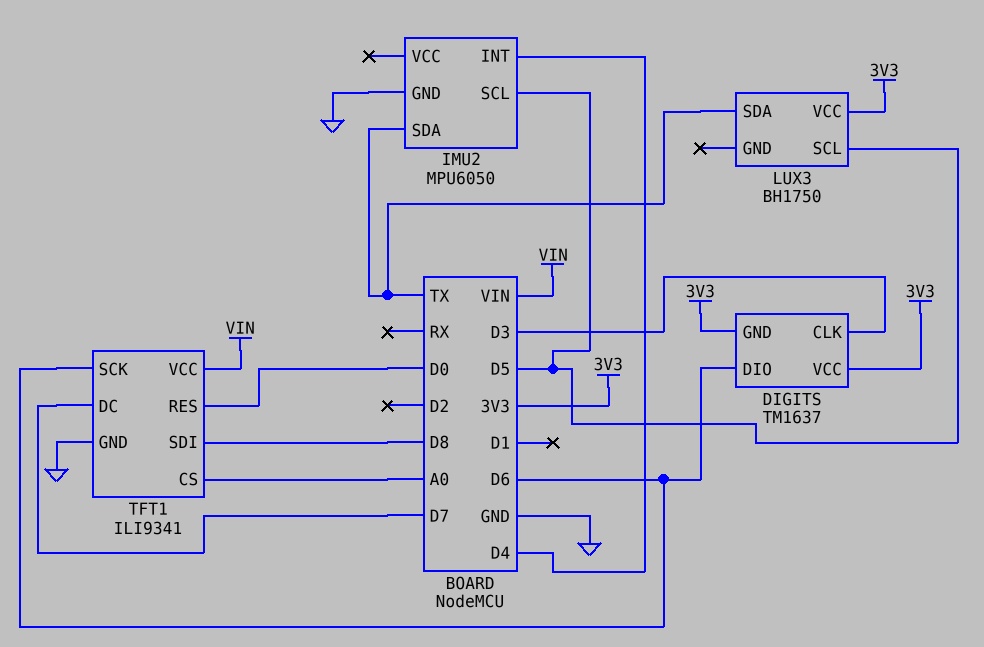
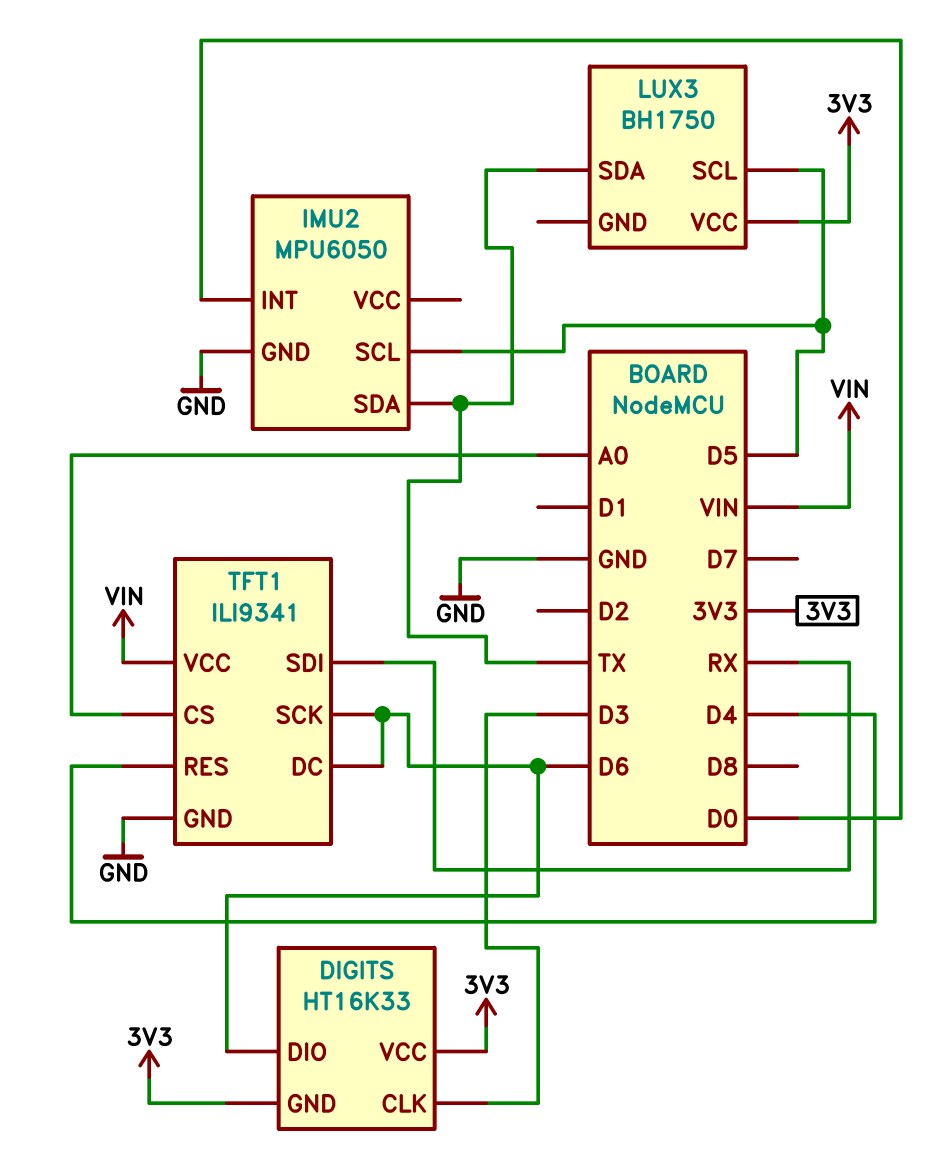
DIGITS: TM1637 -> HT16K33
IMU2 pin INT: D4 -> D0
TFT1 pin DC: D7 -> D6
TFT1 pin RES: D0 -> D4
TFT1 pin SDI: D8 -> RX

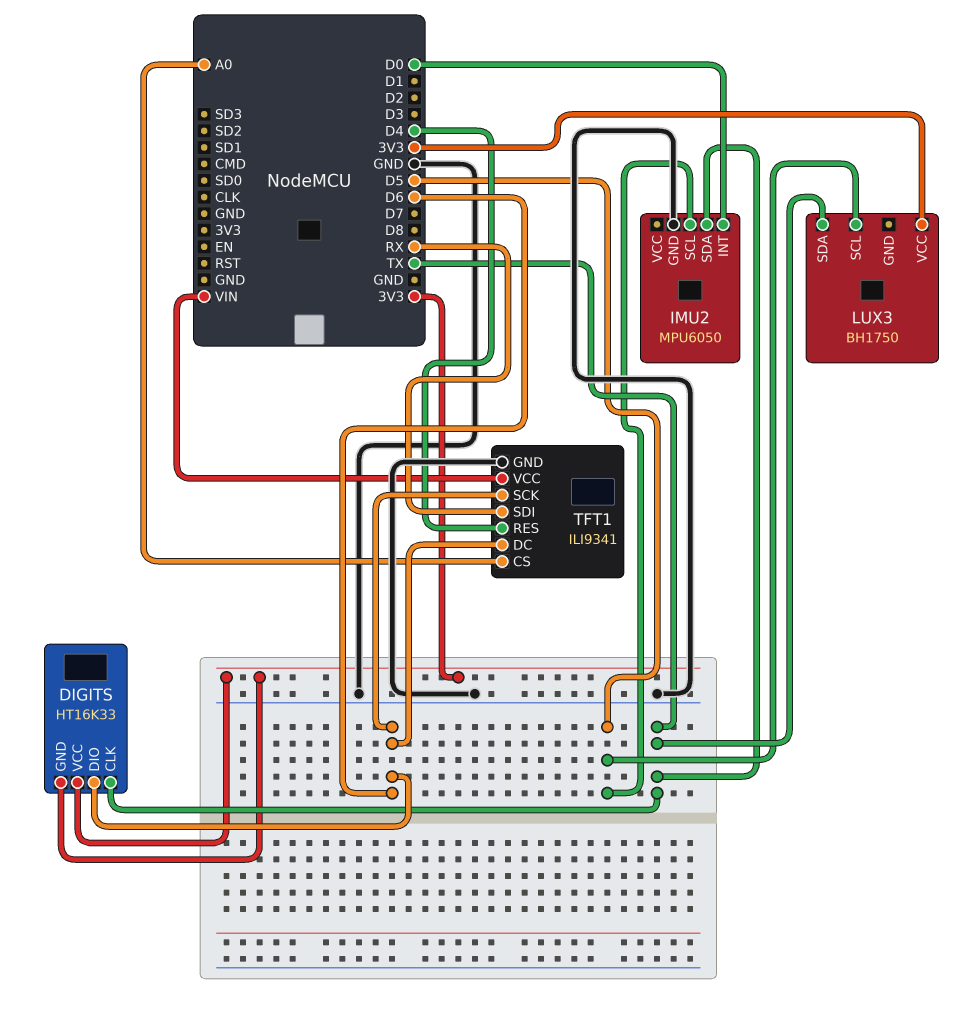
DIGITS pin CLK: D3 -> TX

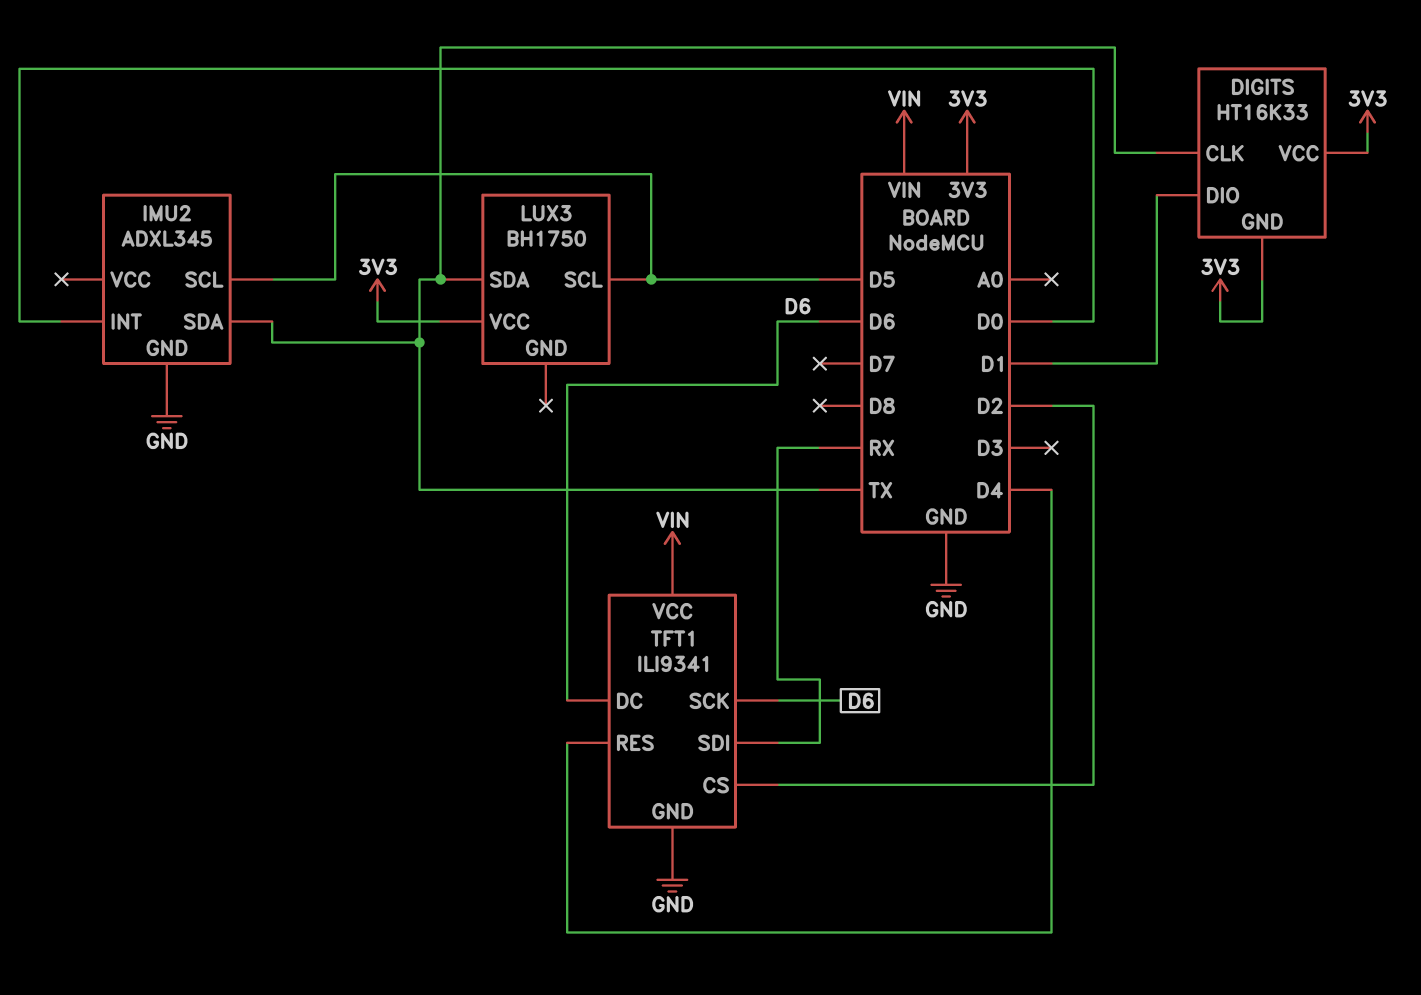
DIGITS pin DIO: D6 -> D1
IMU2: MPU6050 -> ADXL345
TFT1 pin CS: A0 -> D2

